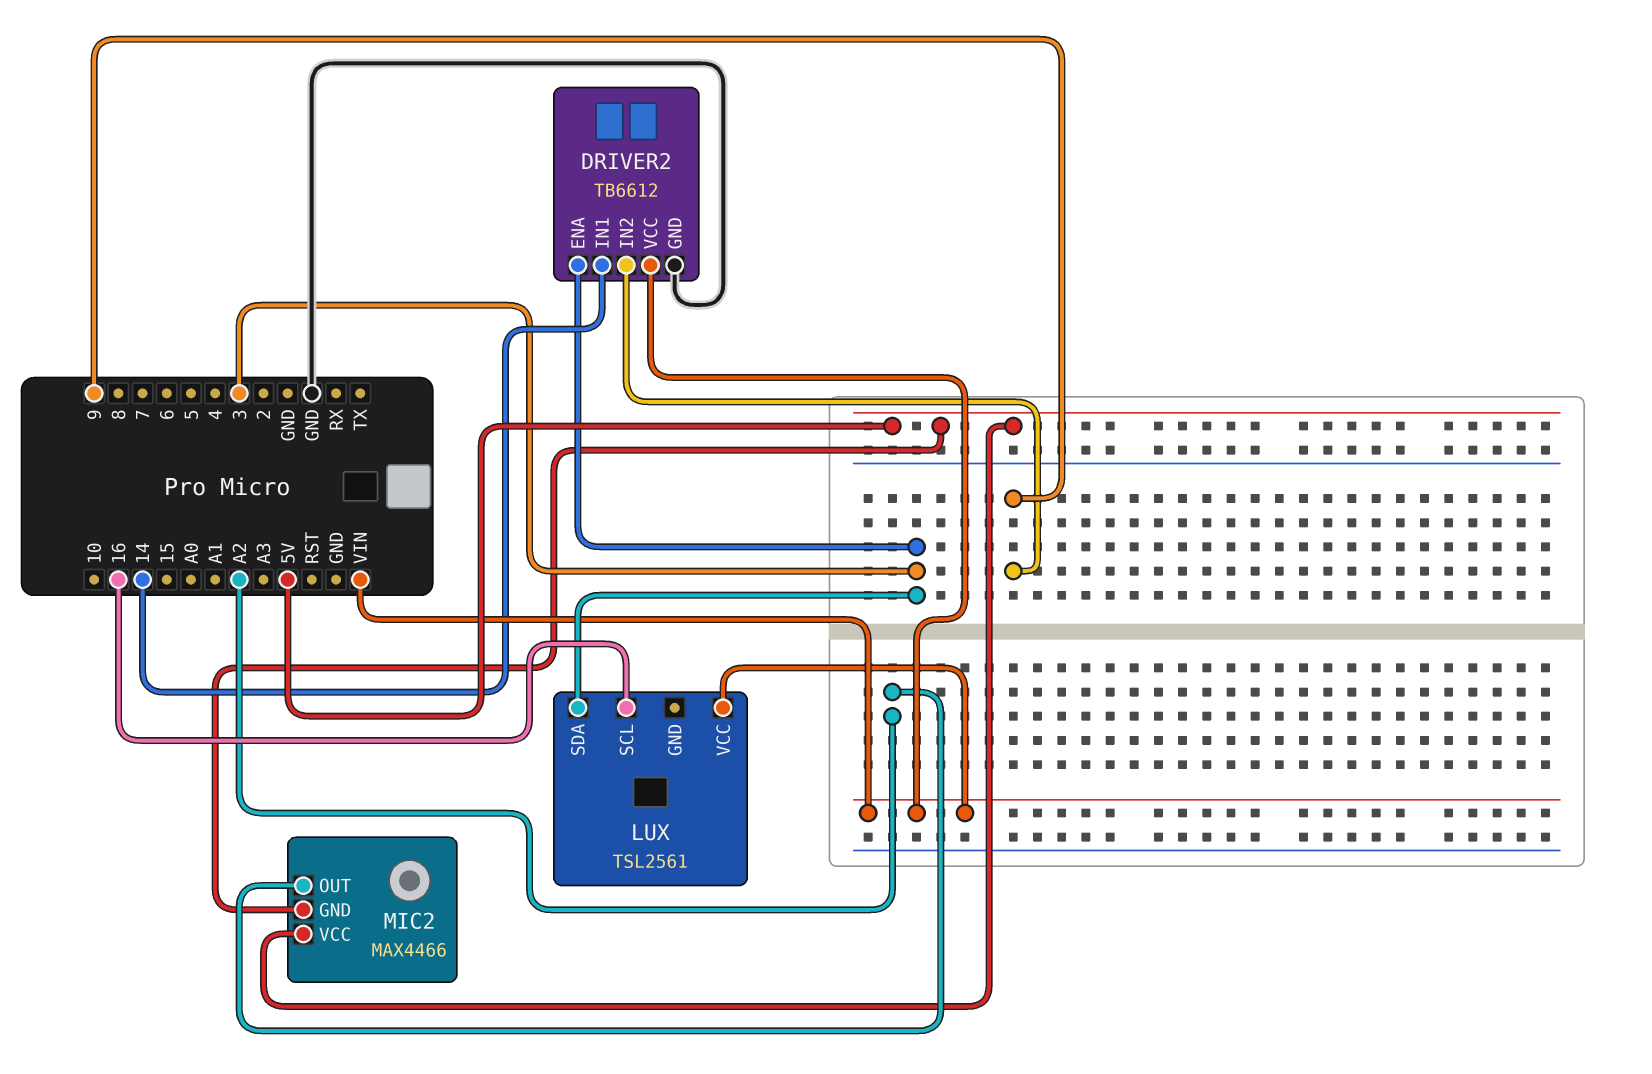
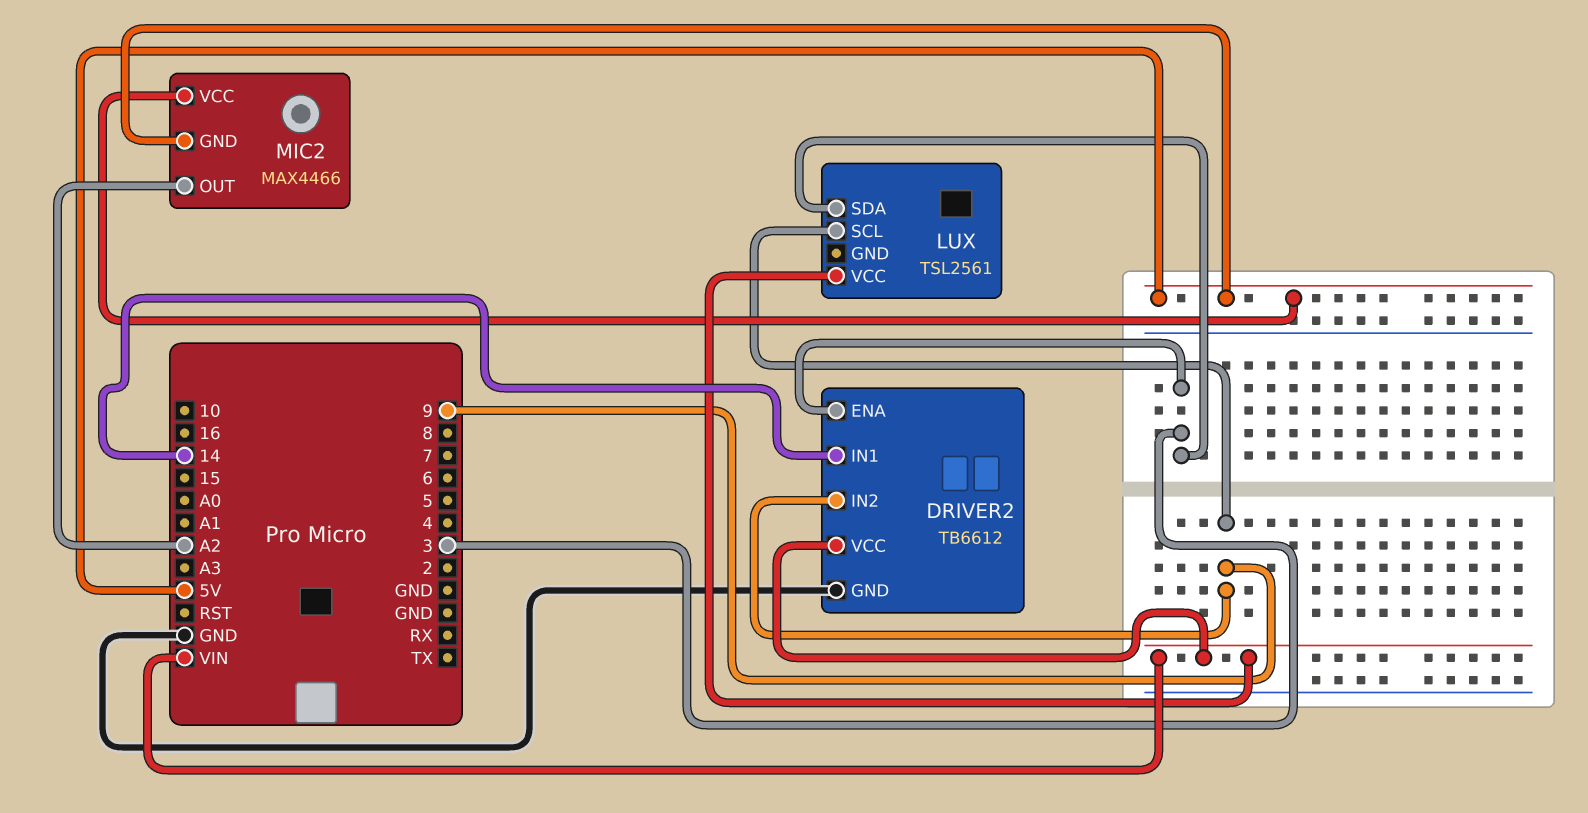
LUX pin SCL: 16 -> 9

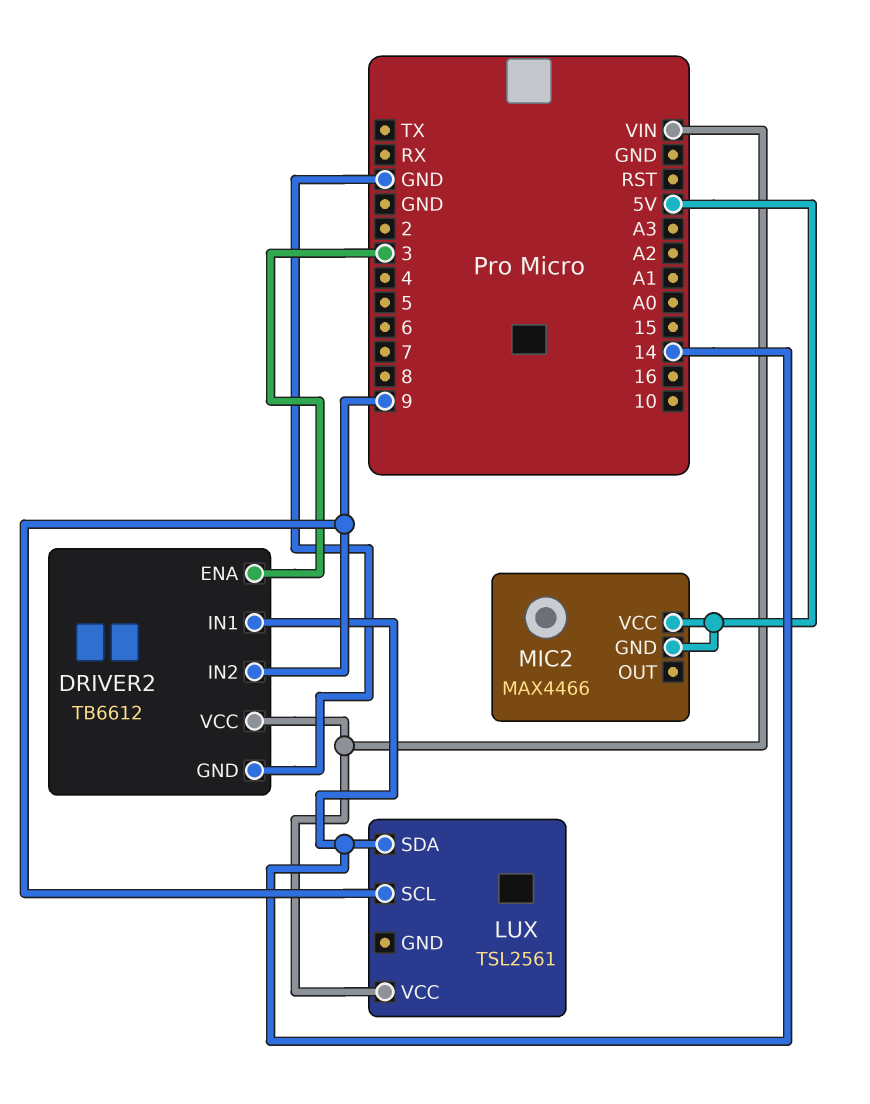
LUX pin SDA: 3 -> 14
MIC2 pin OUT: A2 -> none

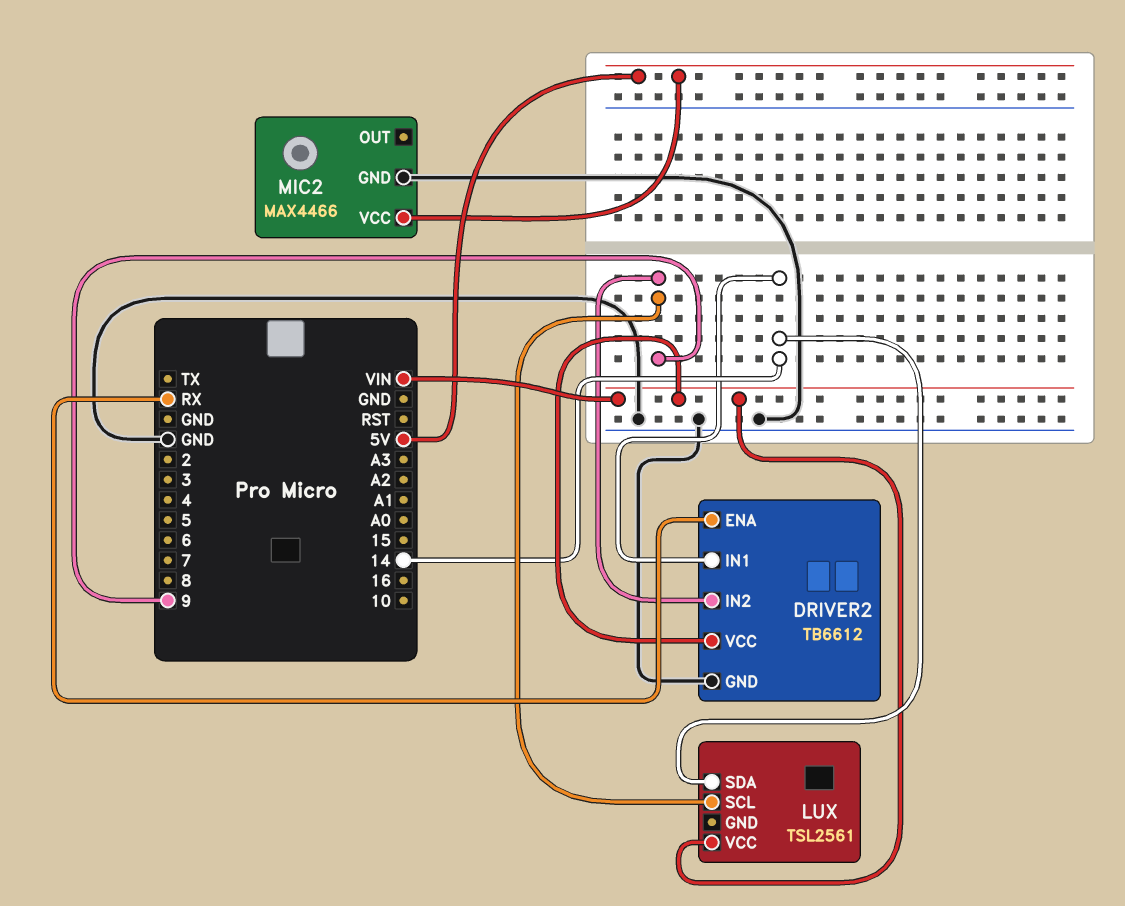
DRIVER2 pin ENA: 3 -> RX
MIC2 pin GND: 5V -> GND

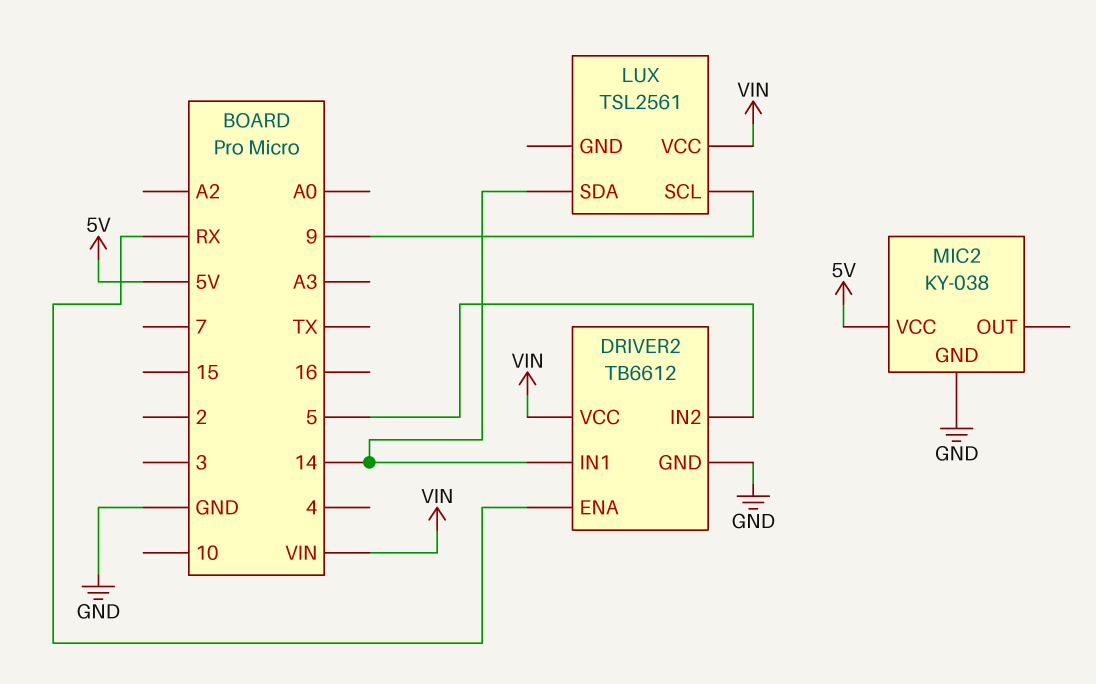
DRIVER2 pin IN2: 9 -> 5
MIC2: MAX4466 -> KY-038

